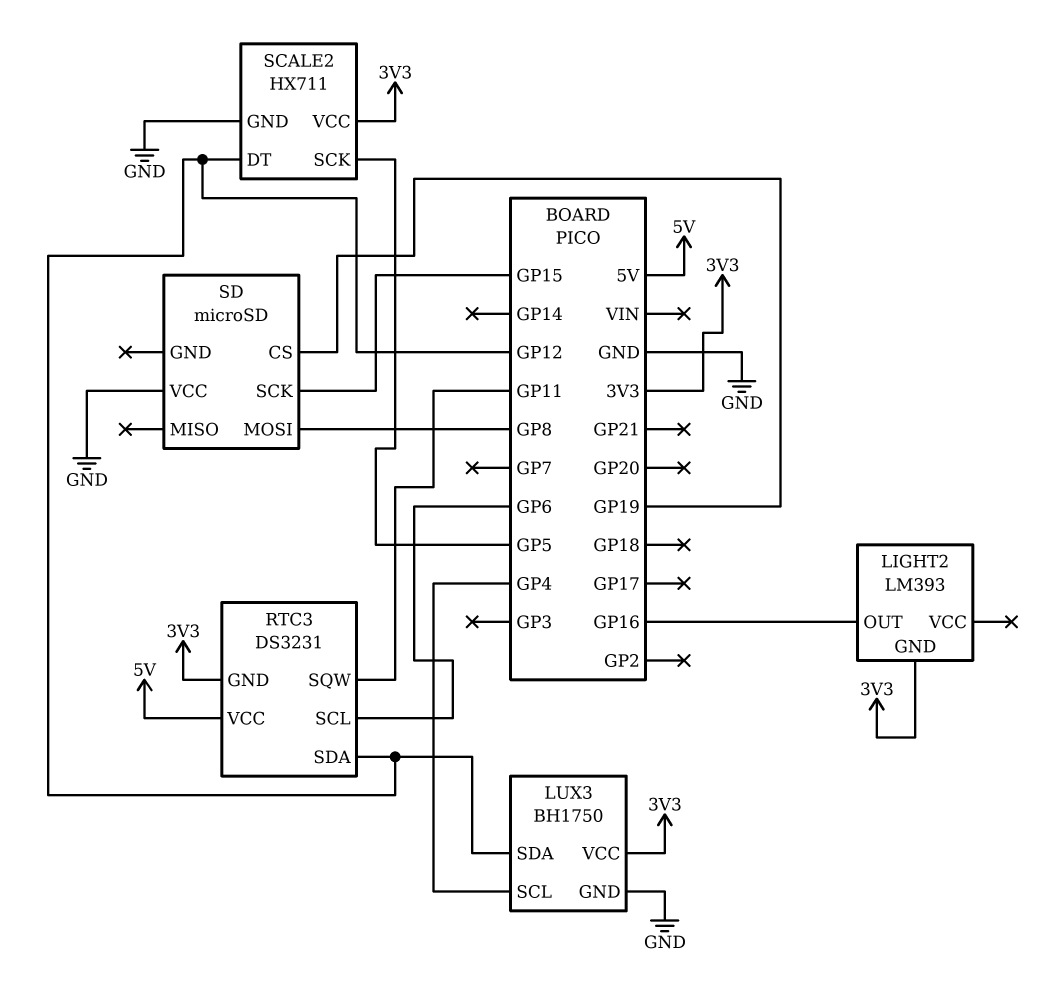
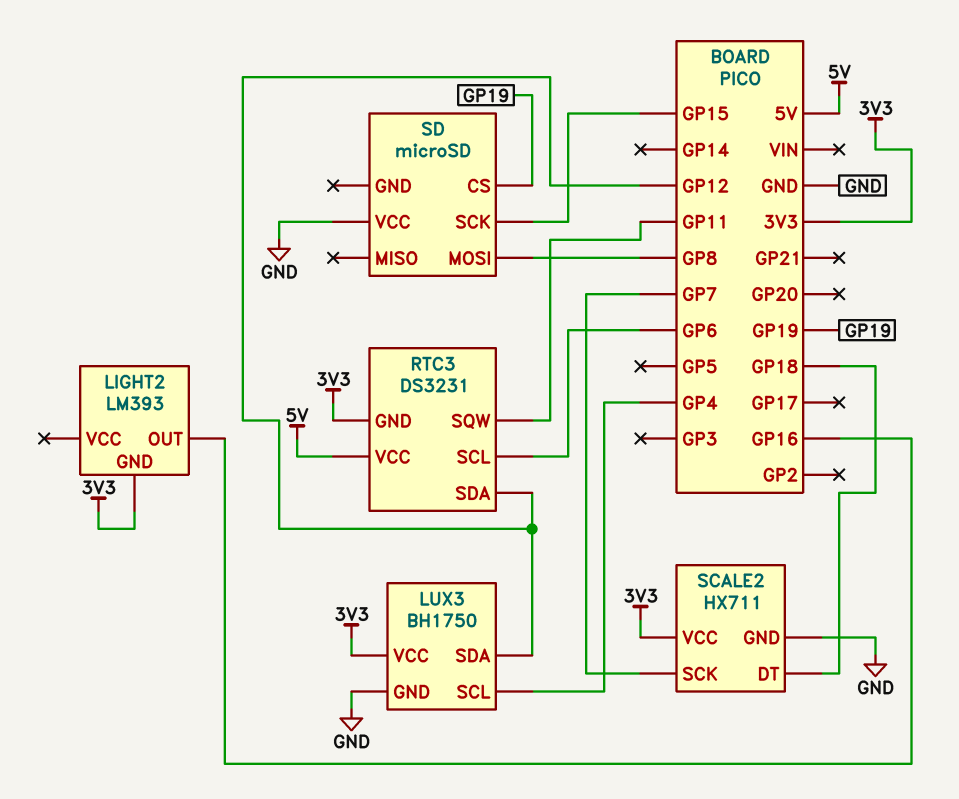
SCALE2 pin DT: GP12 -> GP18
SCALE2 pin SCK: GP5 -> GP7

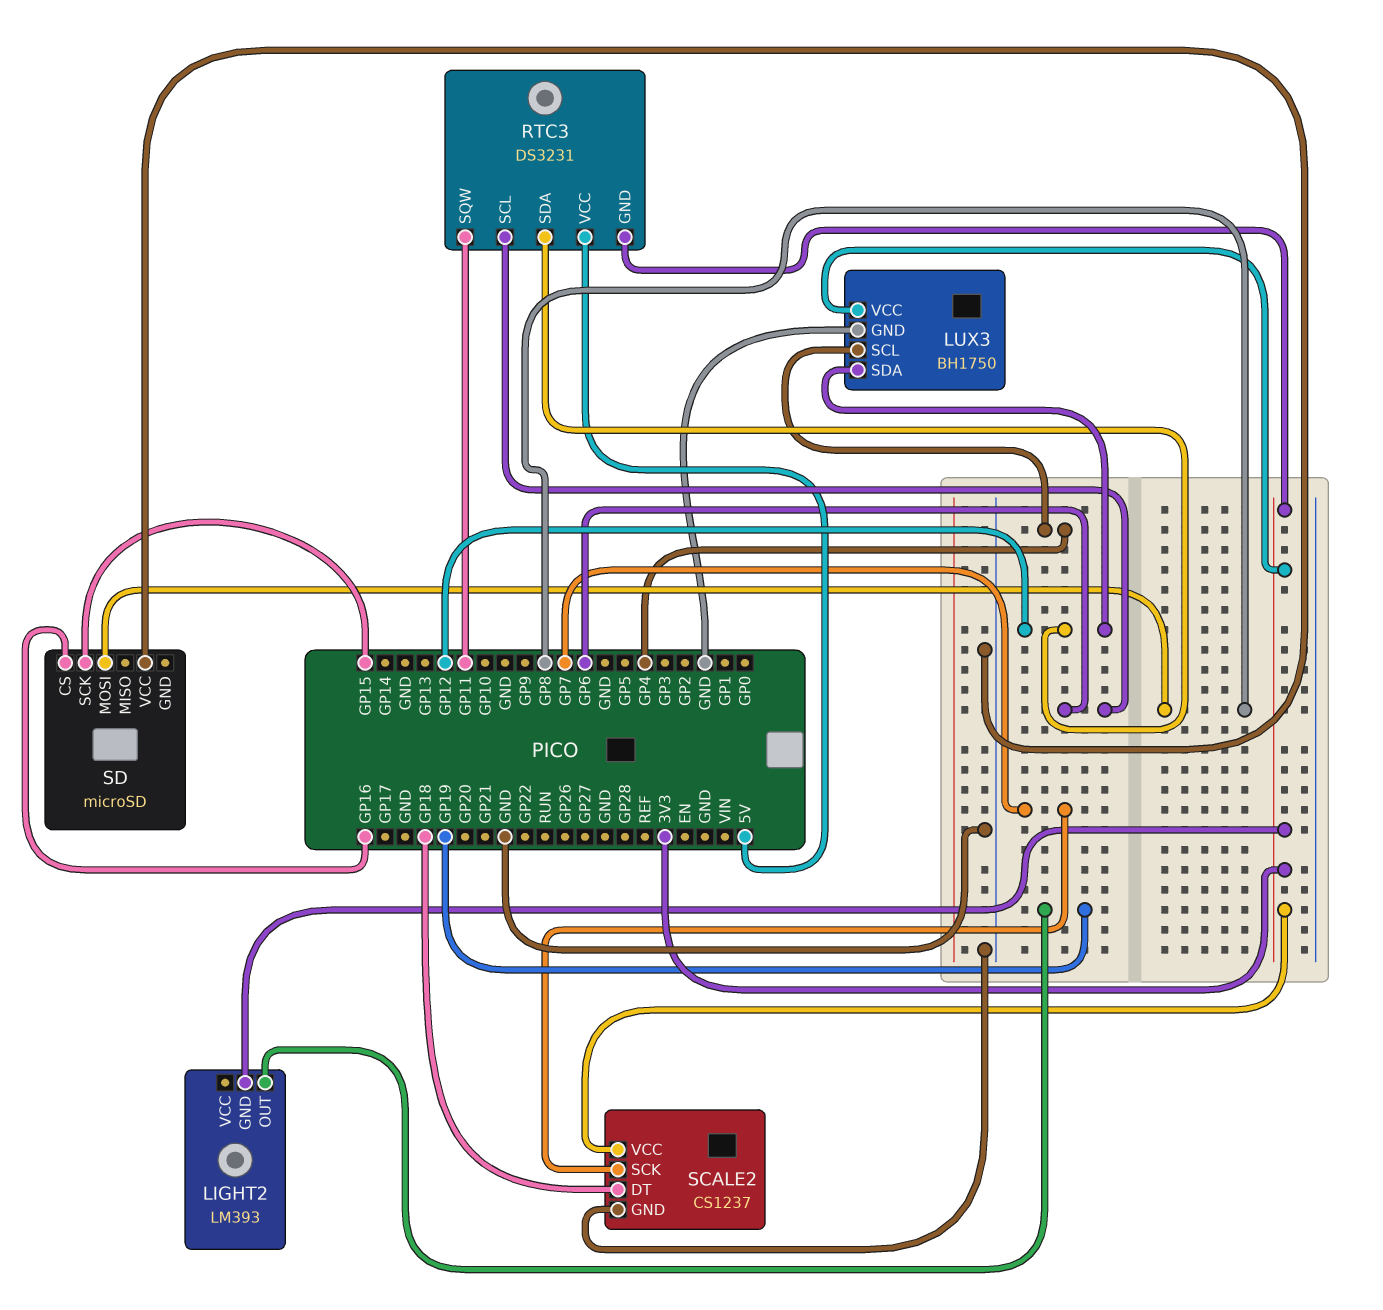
LIGHT2 pin OUT: GP16 -> GP19
SCALE2: HX711 -> CS1237
SD pin CS: GP19 -> GP16

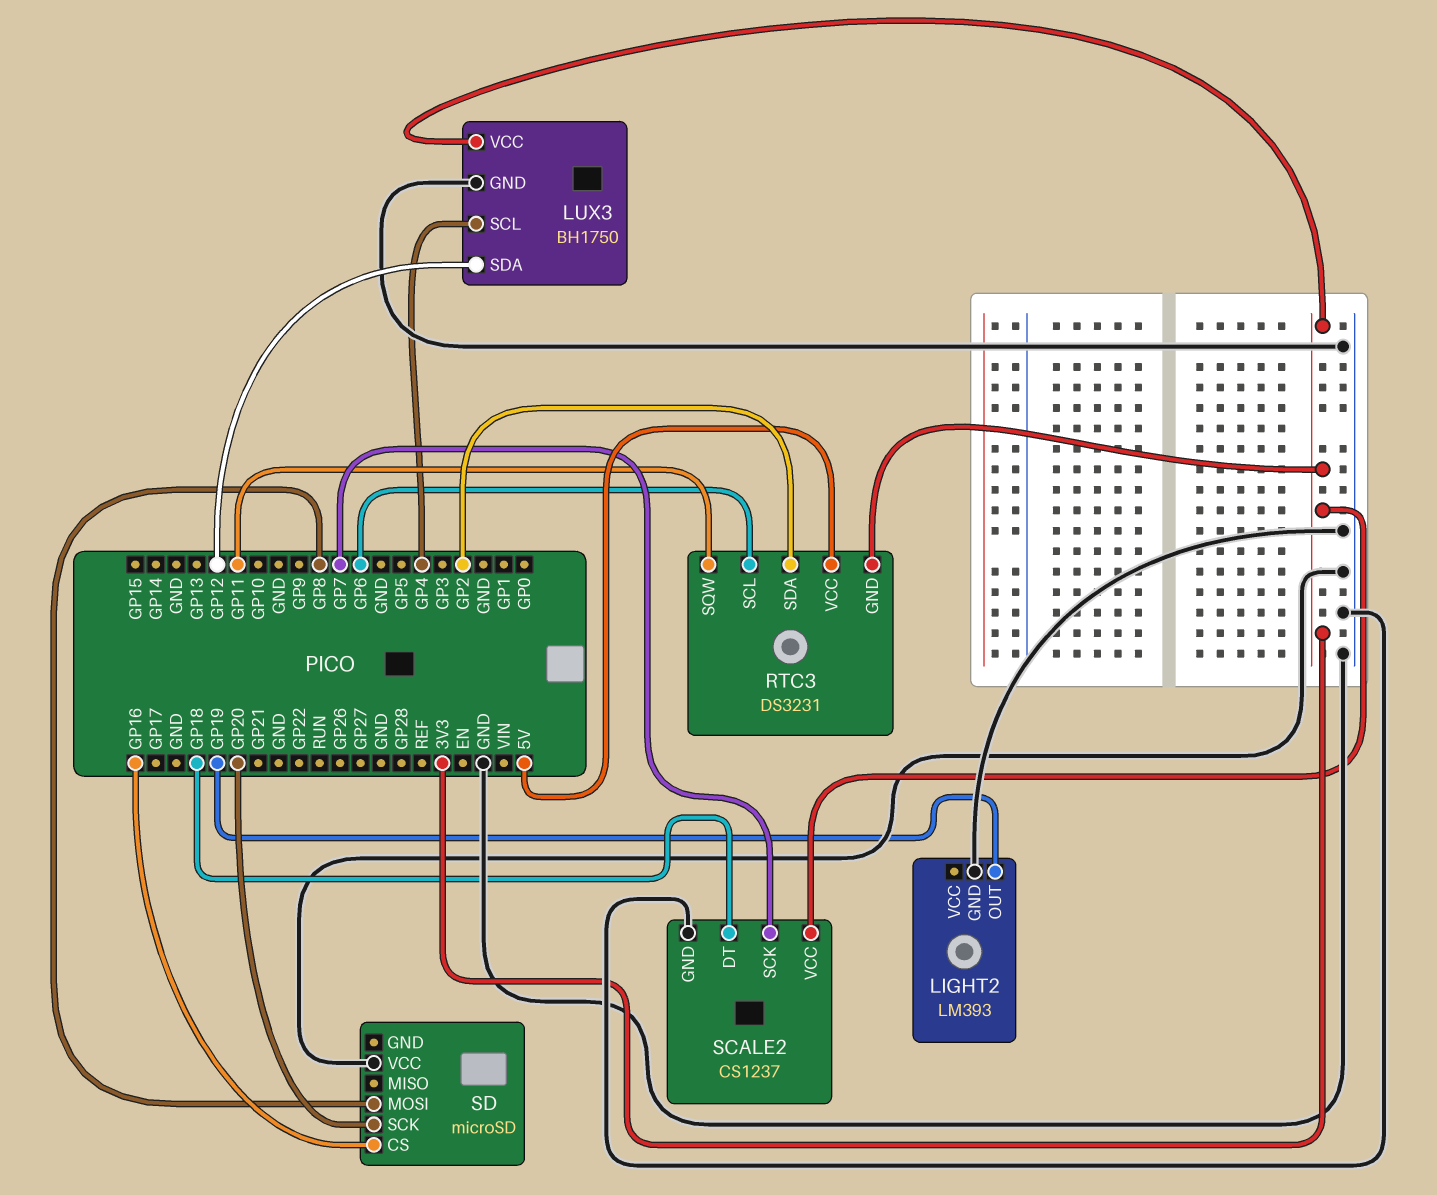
LIGHT2 pin GND: 3V3 -> GND
RTC3 pin SDA: GP12 -> GP2
SD pin SCK: GP15 -> GP20

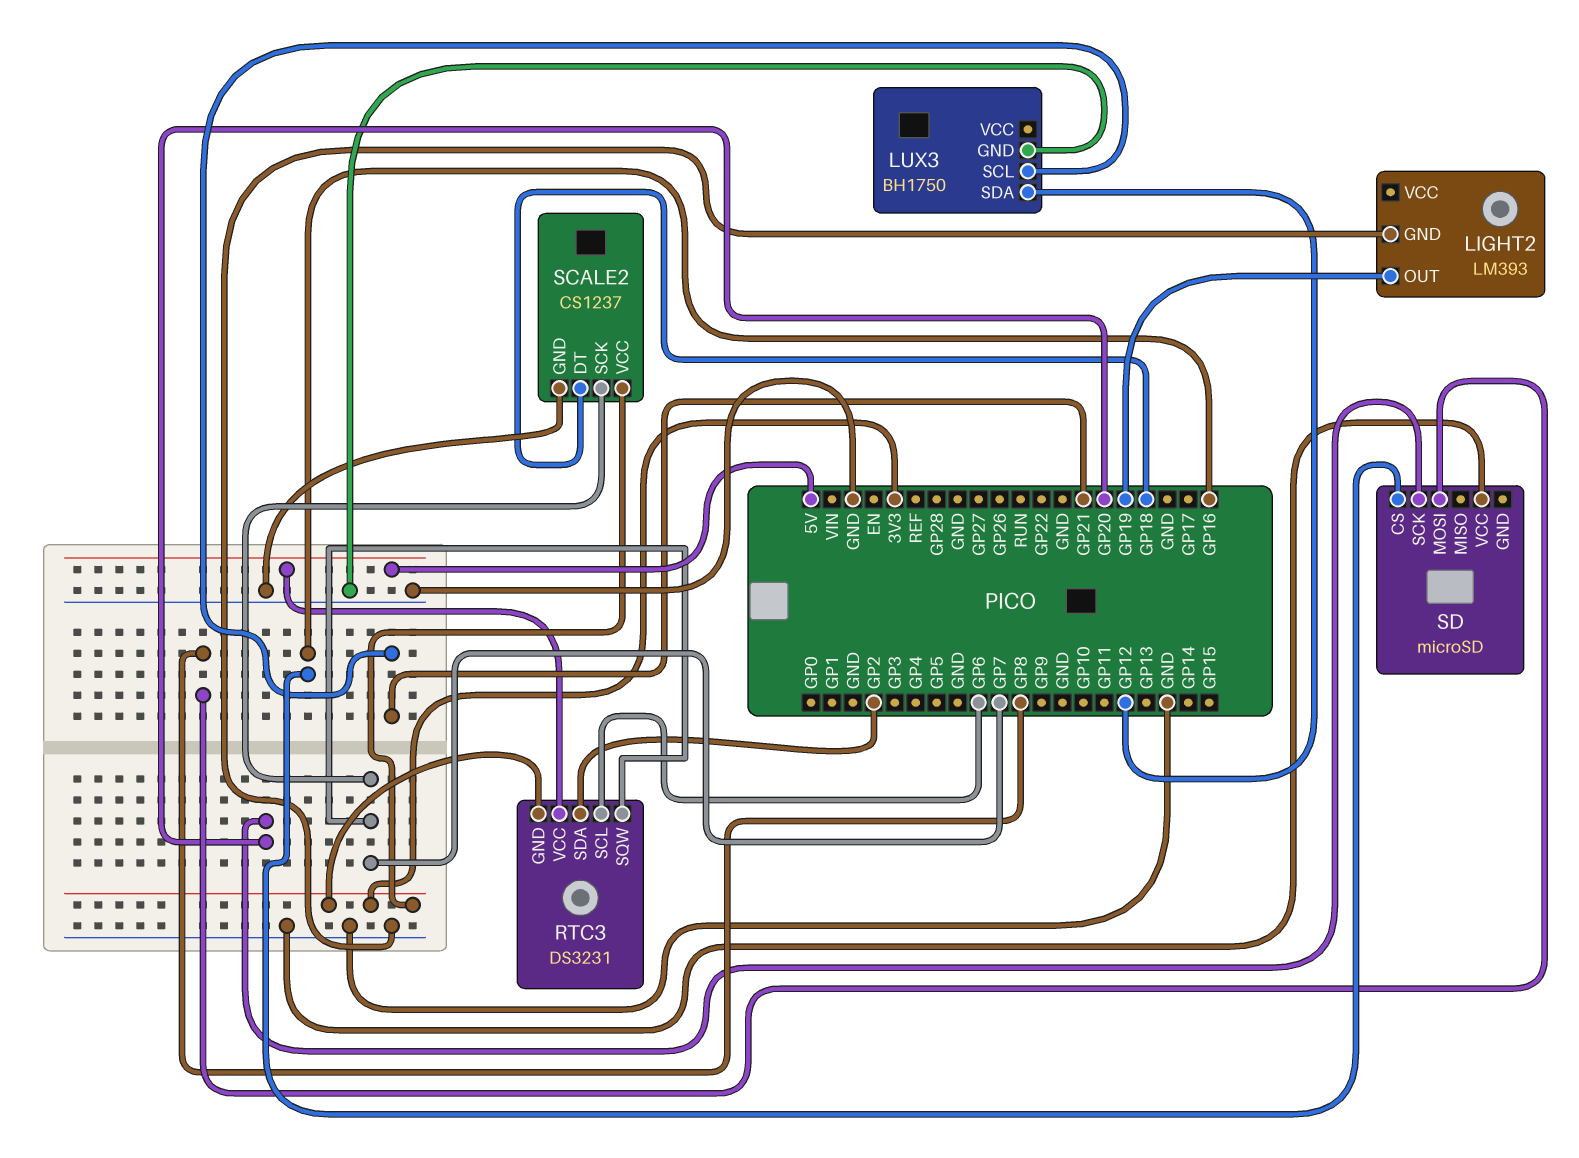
LUX3 pin SCL: GP4 -> GP21
LUX3 pin VCC: 3V3 -> none
RTC3 pin SQW: GP11 -> GP7

